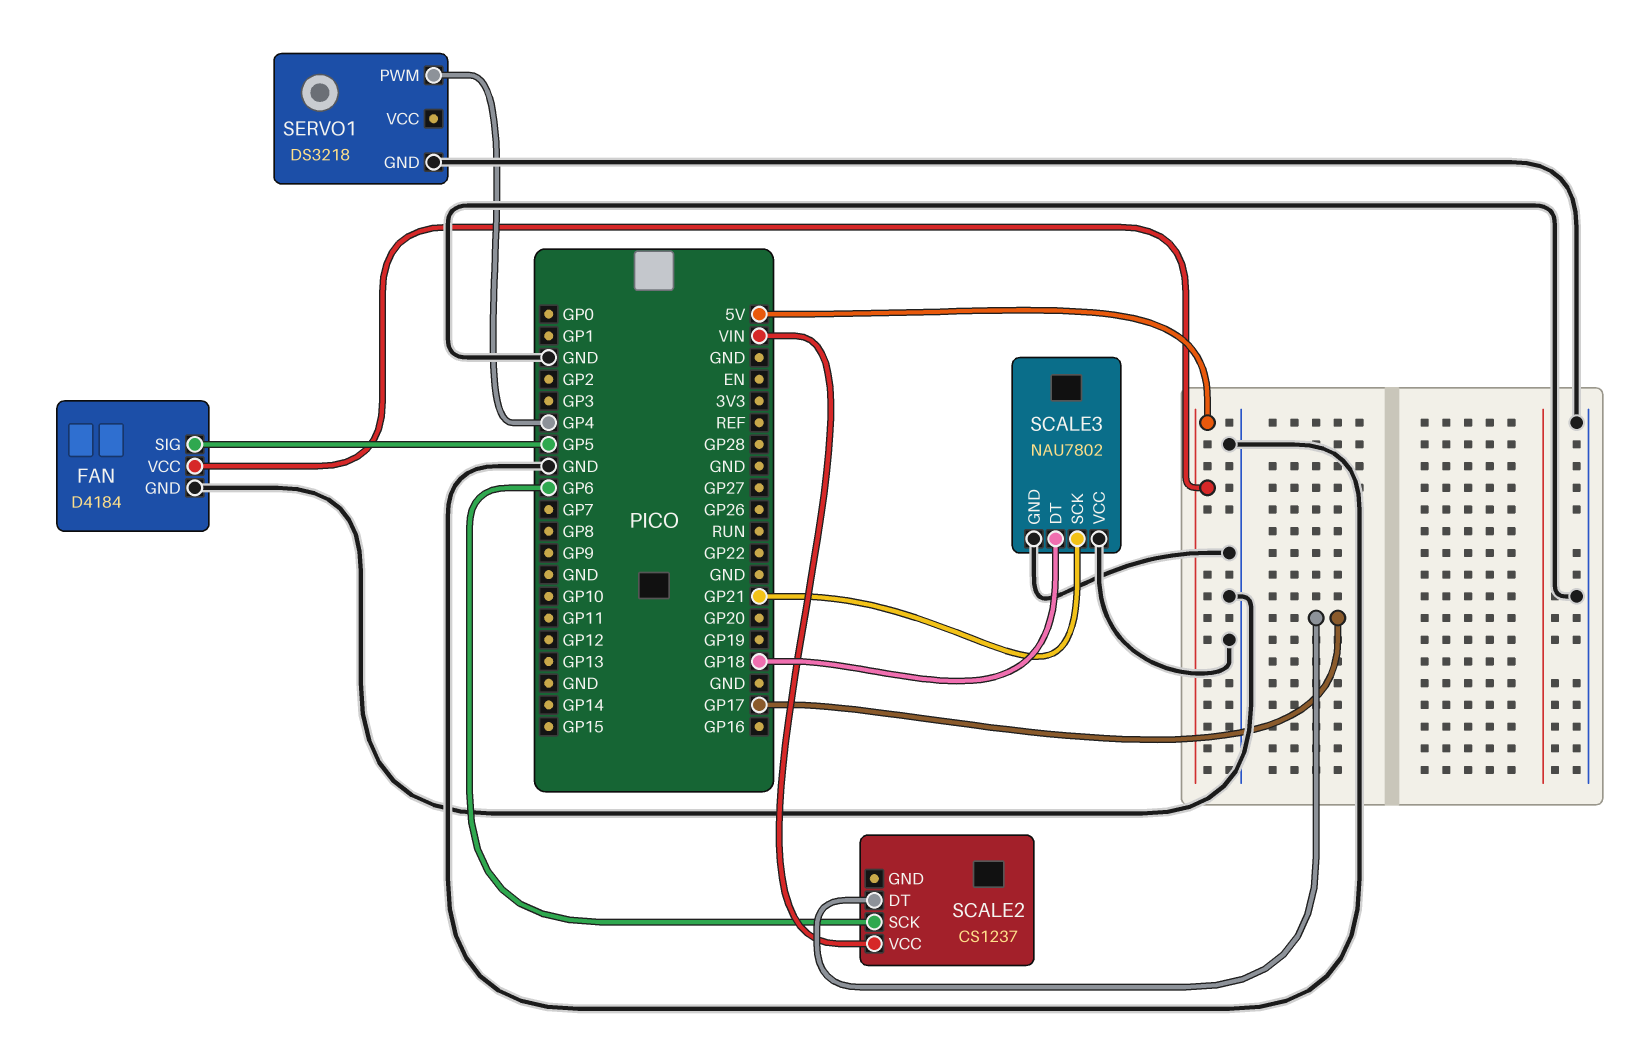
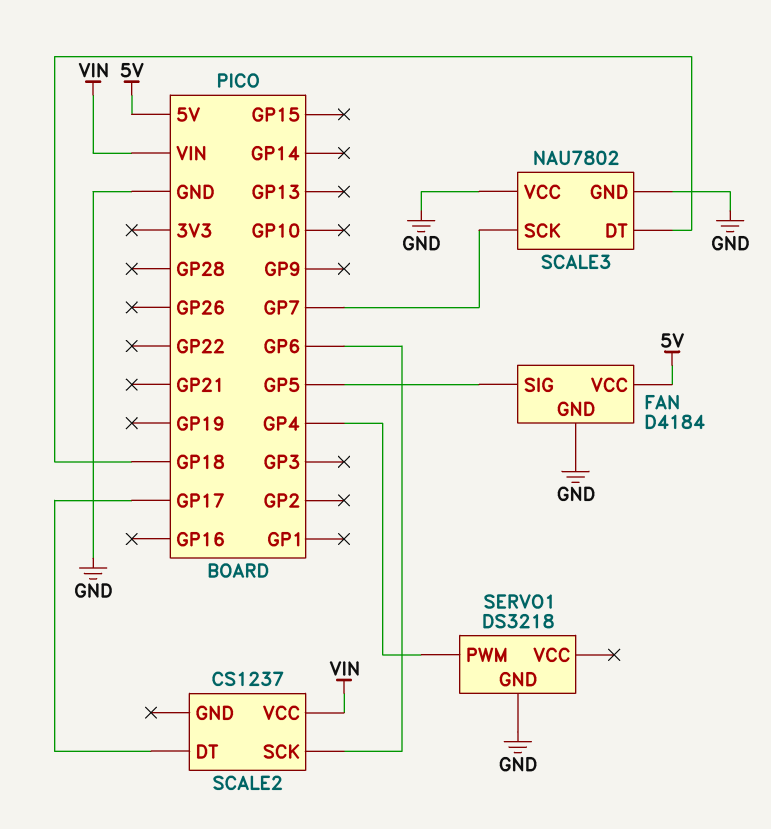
SCALE3 pin SCK: GP21 -> GP7

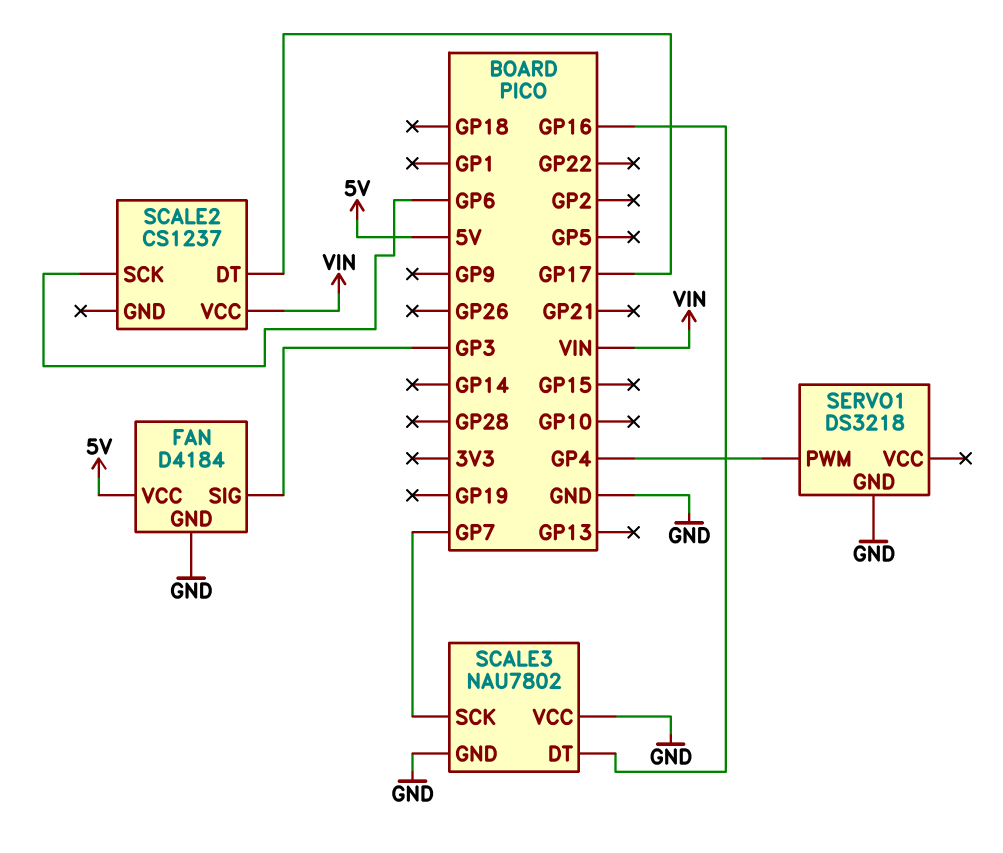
FAN pin SIG: GP5 -> GP3
SCALE3 pin DT: GP18 -> GP16

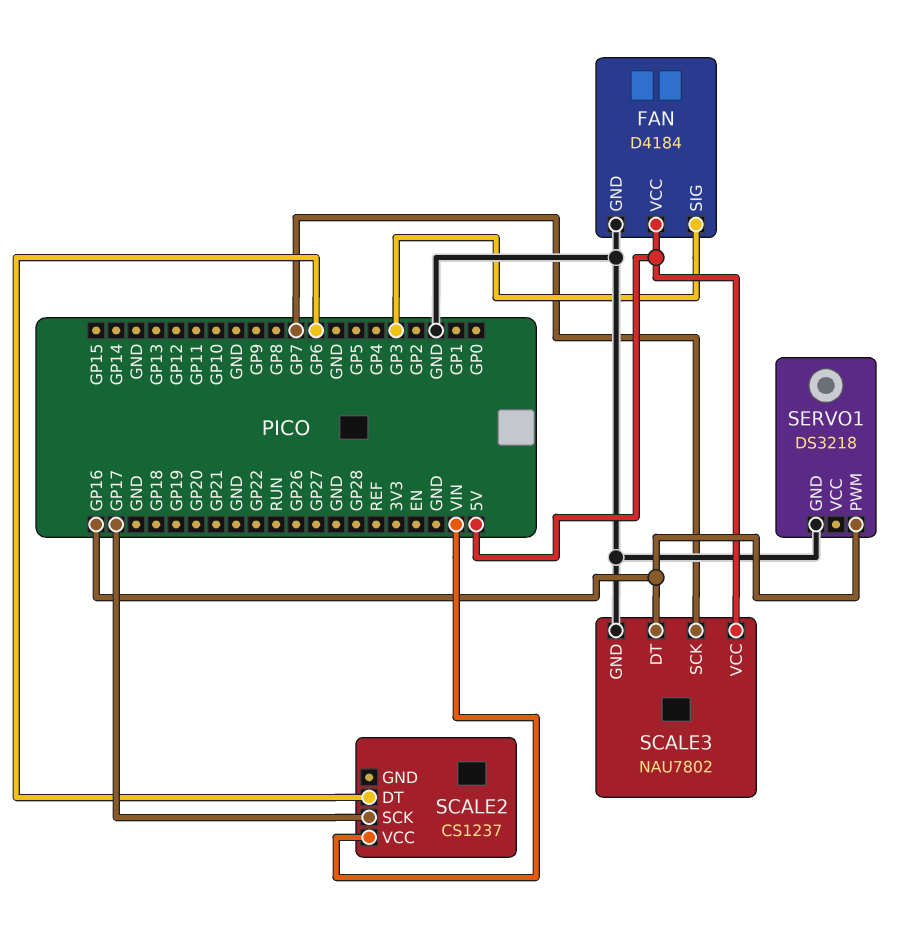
SCALE2 pin DT: GP17 -> GP6
SCALE2 pin SCK: GP6 -> GP17
SCALE3 pin VCC: GND -> 5V
SERVO1 pin PWM: GP4 -> GP16

